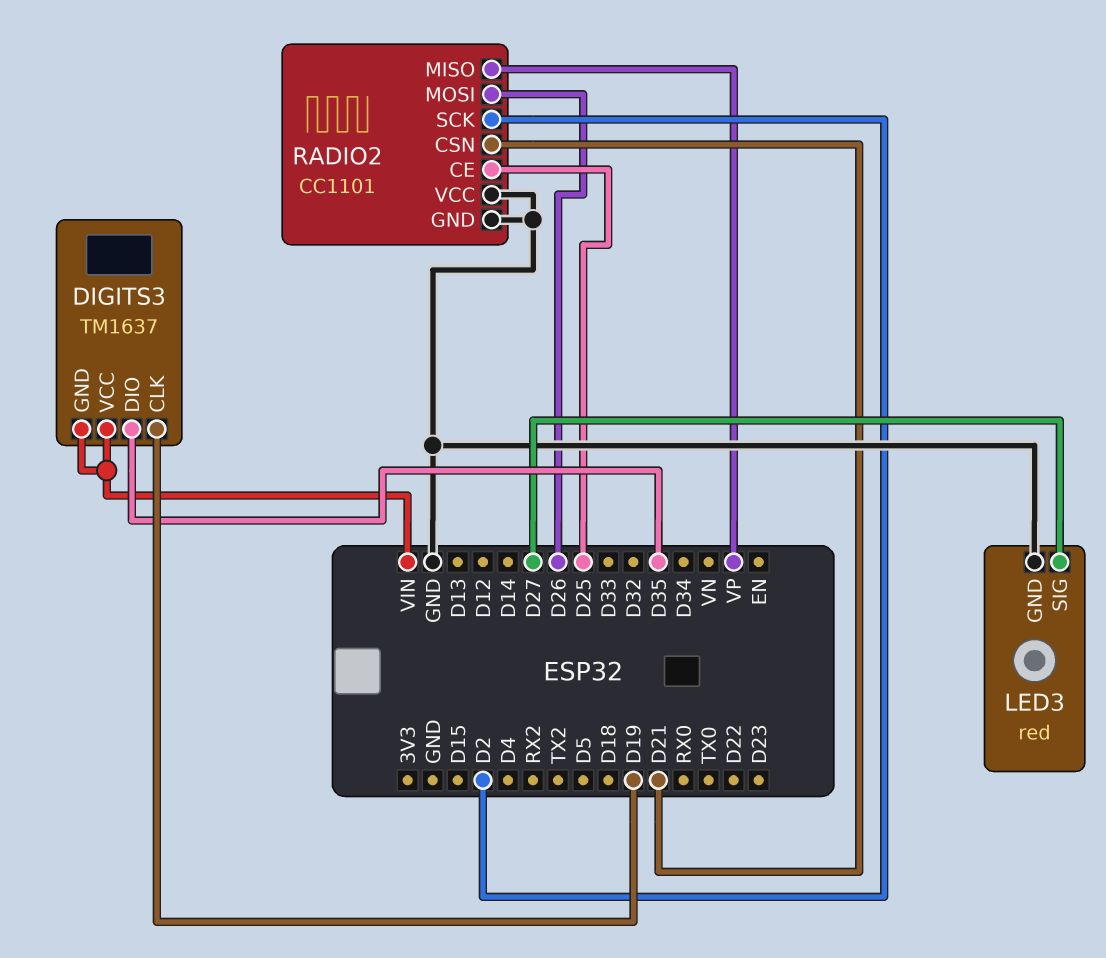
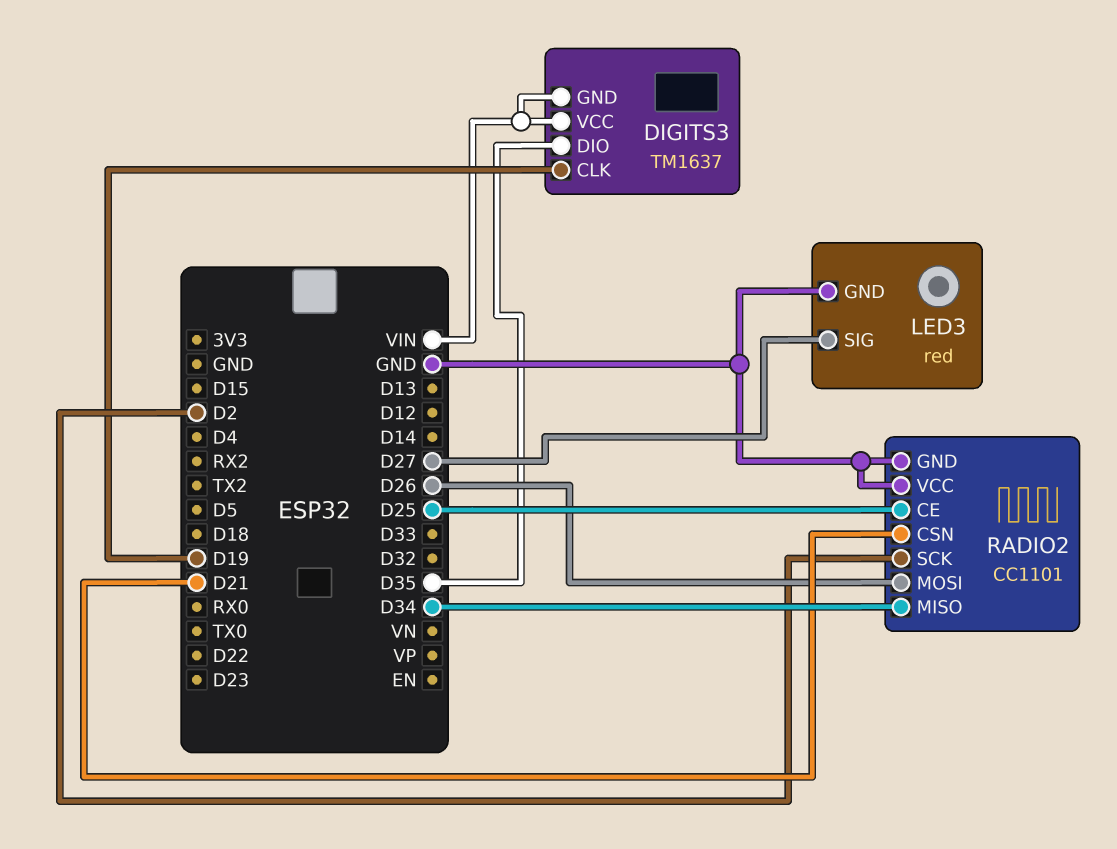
RADIO2 pin MISO: VP -> D34

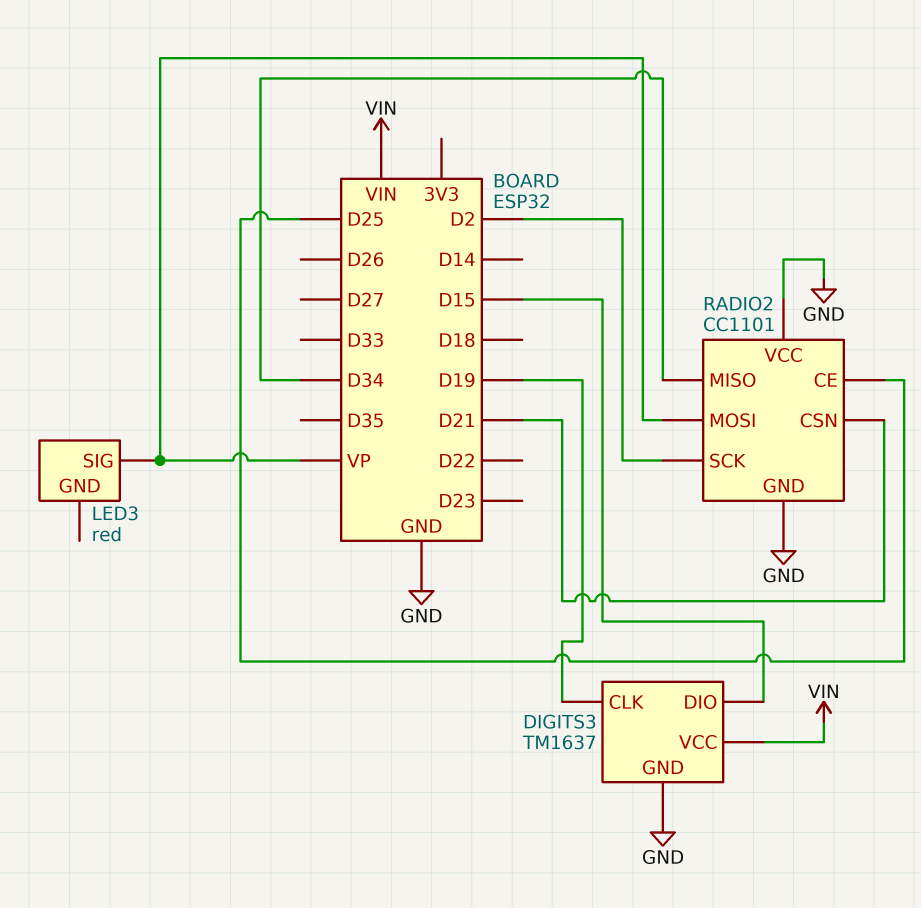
DIGITS3 pin DIO: D35 -> D15
DIGITS3 pin GND: VIN -> GND
LED3 pin GND: GND -> none
LED3 pin SIG: D27 -> VP
RADIO2 pin MOSI: D26 -> VP

